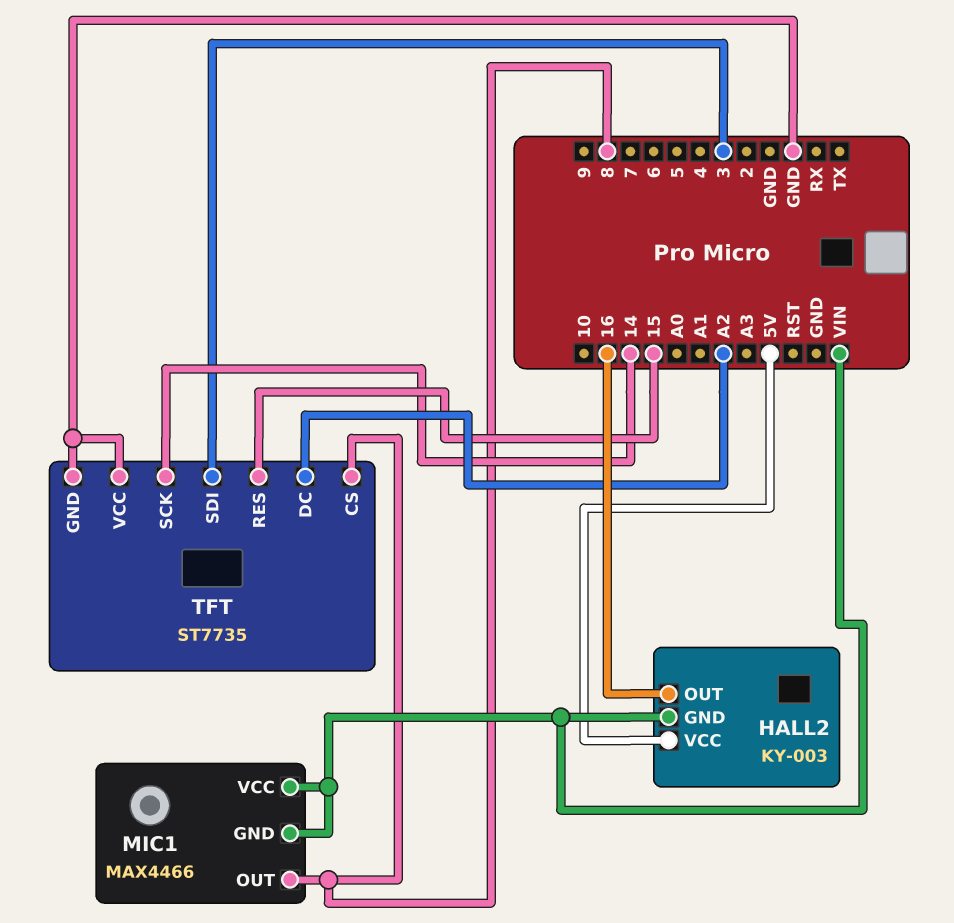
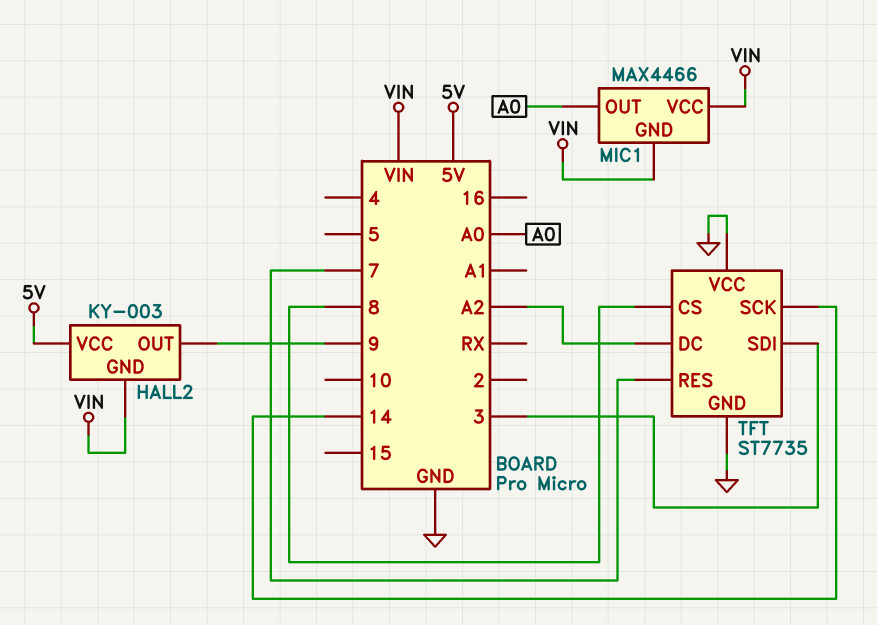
HALL2 pin OUT: 16 -> 9
MIC1 pin OUT: 8 -> A0
TFT pin RES: 15 -> 7

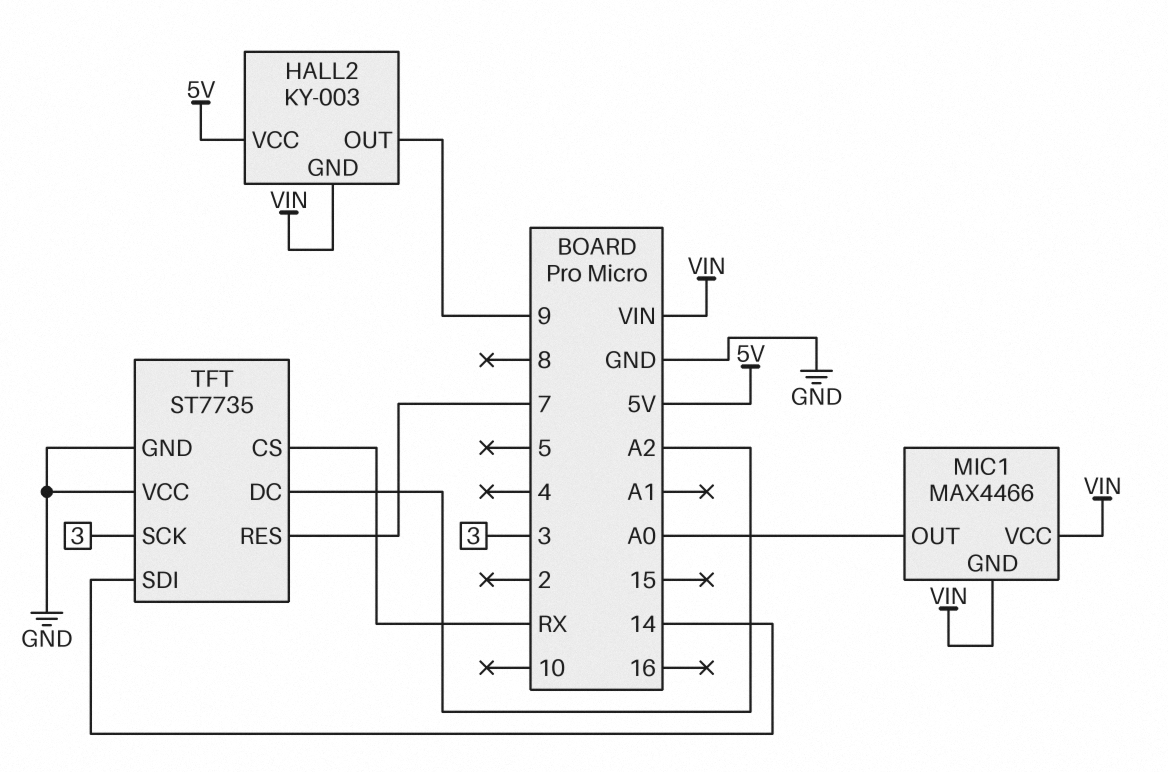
TFT pin CS: 8 -> RX
TFT pin SCK: 14 -> 3
TFT pin SDI: 3 -> 14

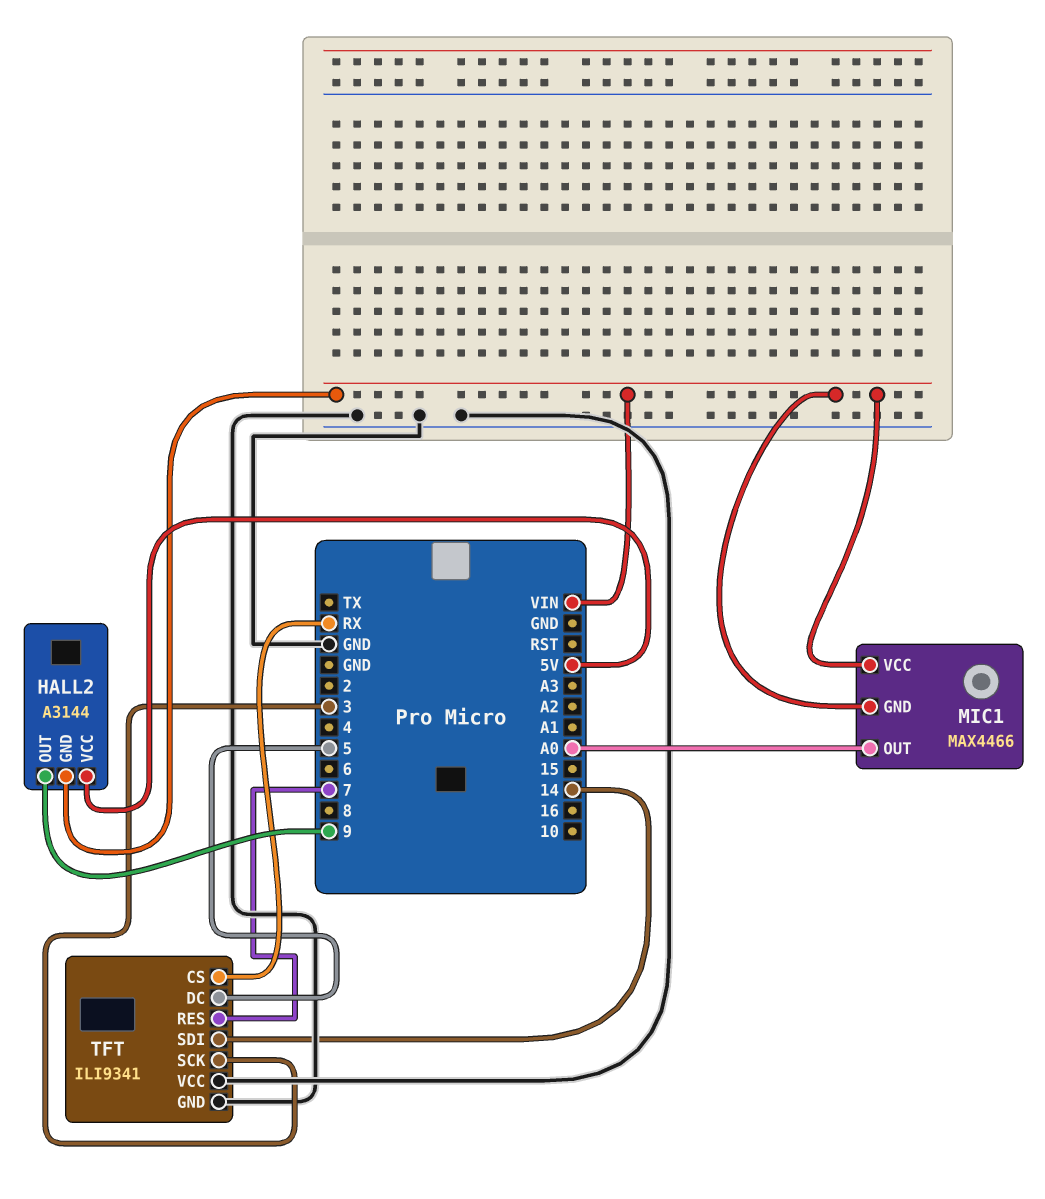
HALL2: KY-003 -> A3144
TFT: ST7735 -> ILI9341
TFT pin DC: A2 -> 5

